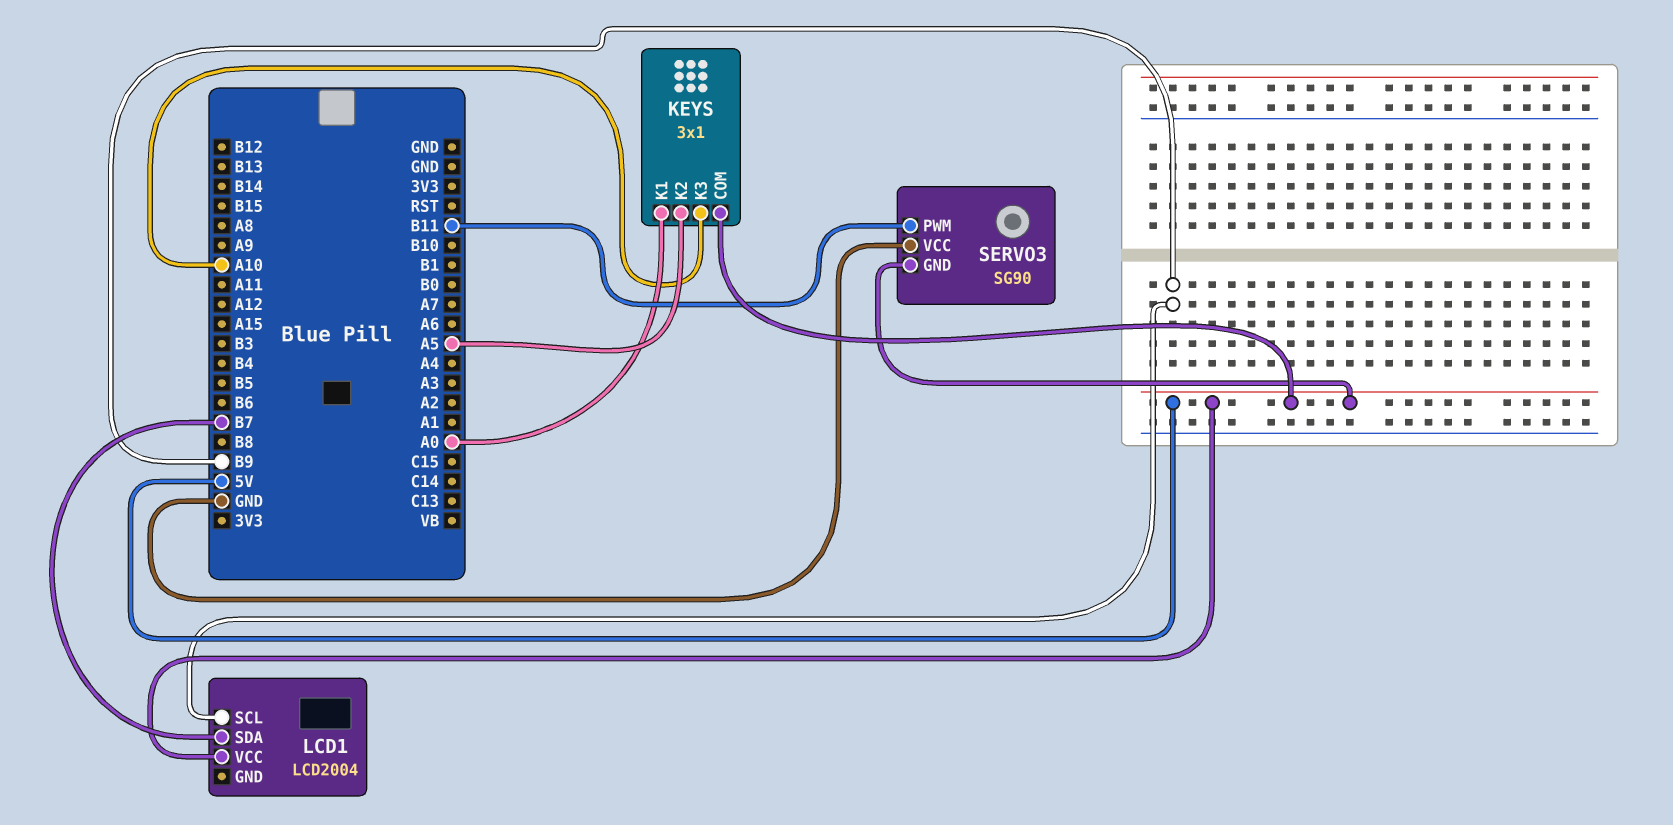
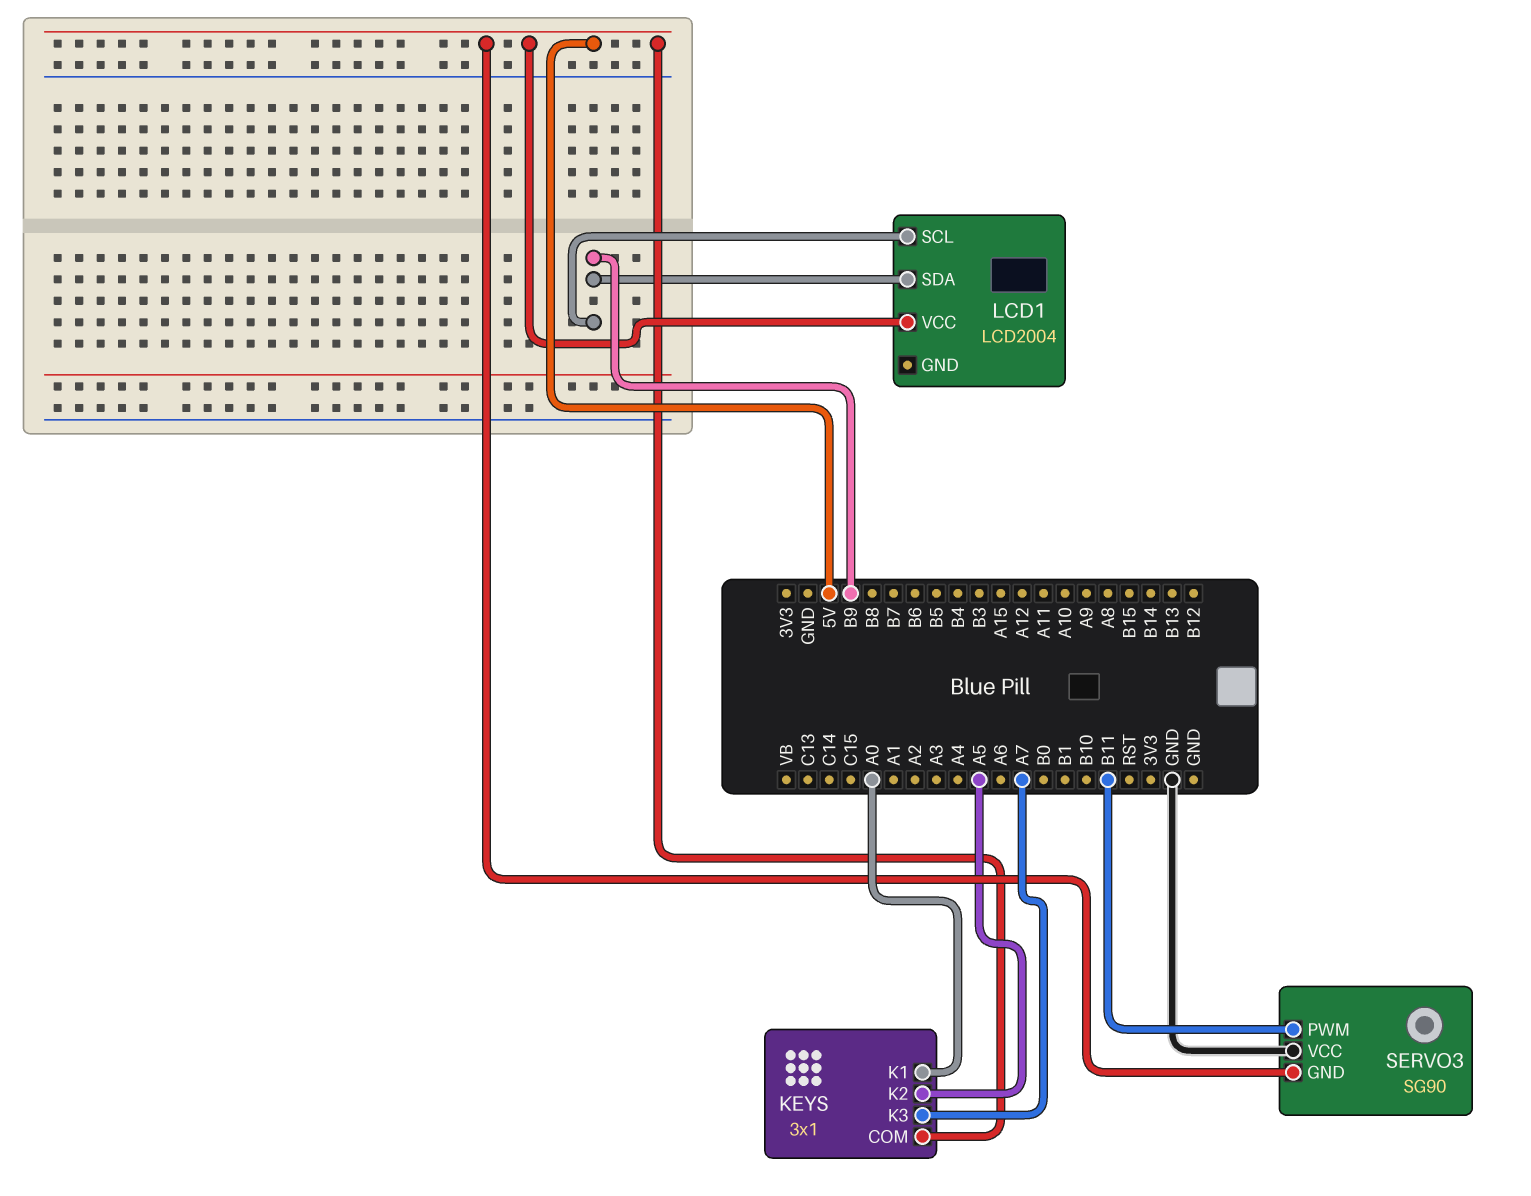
KEYS pin K3: A10 -> A7
LCD1 pin SDA: B7 -> B9

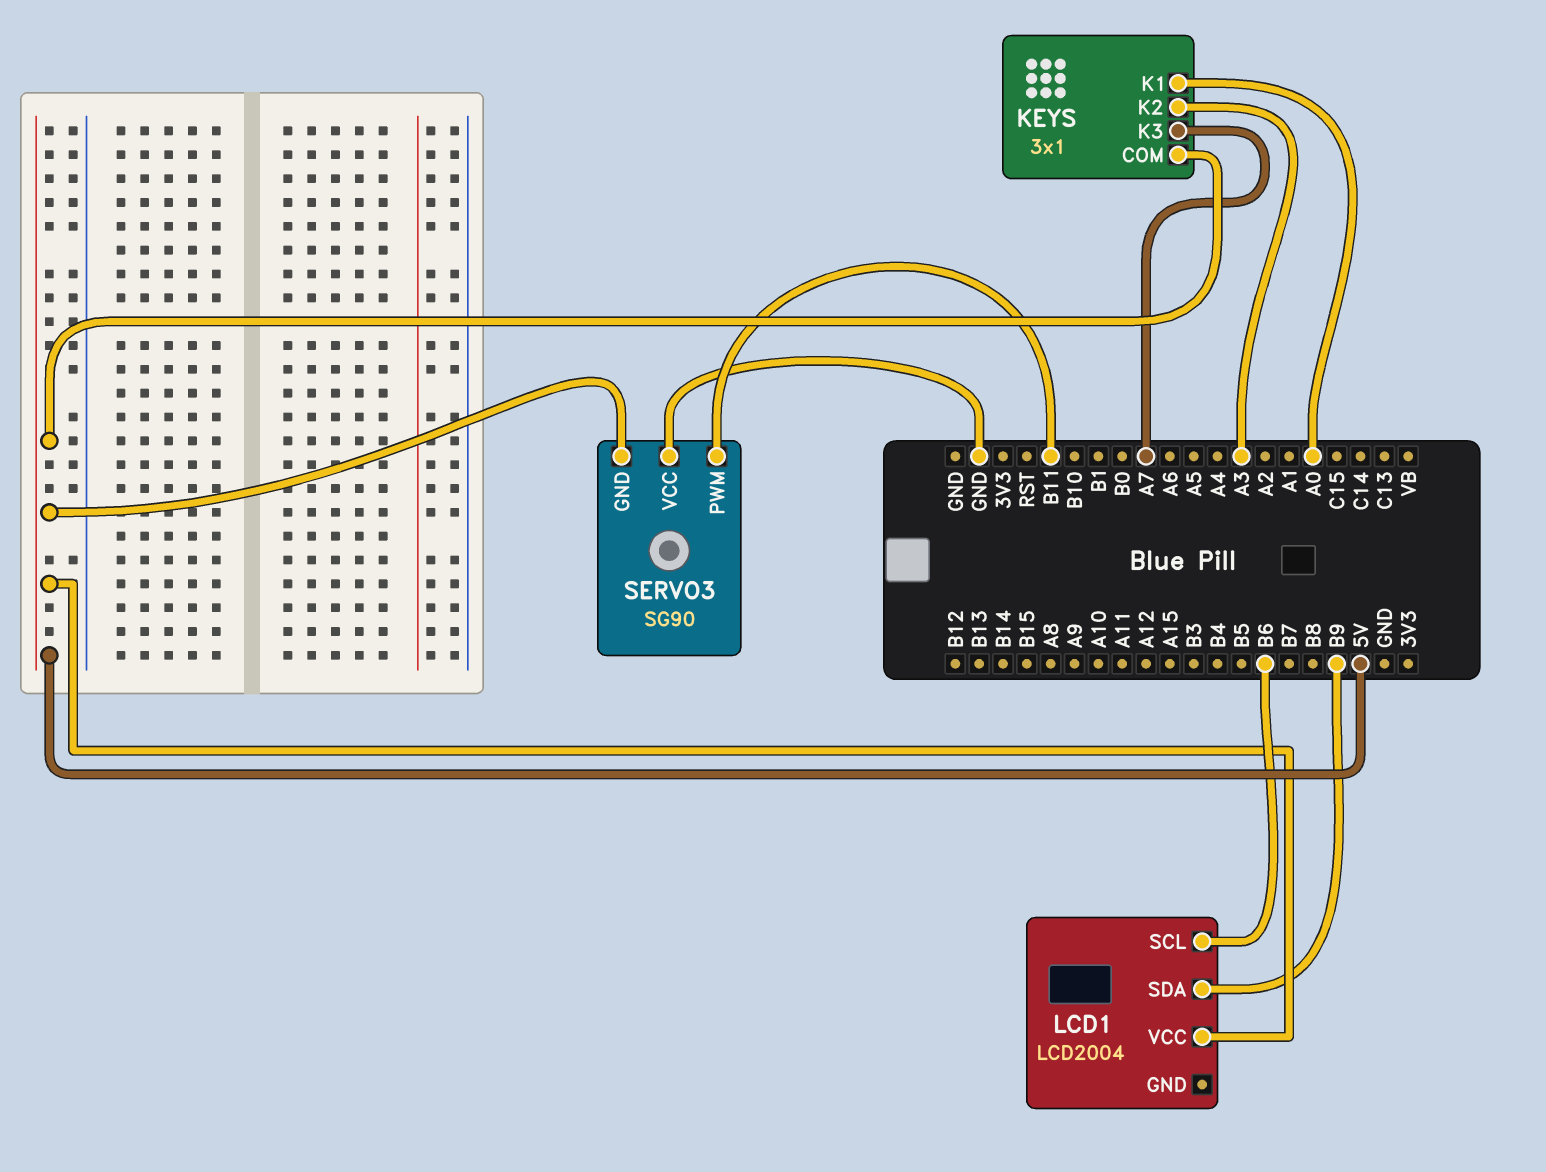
KEYS pin K2: A5 -> A3
LCD1 pin SCL: B9 -> B6

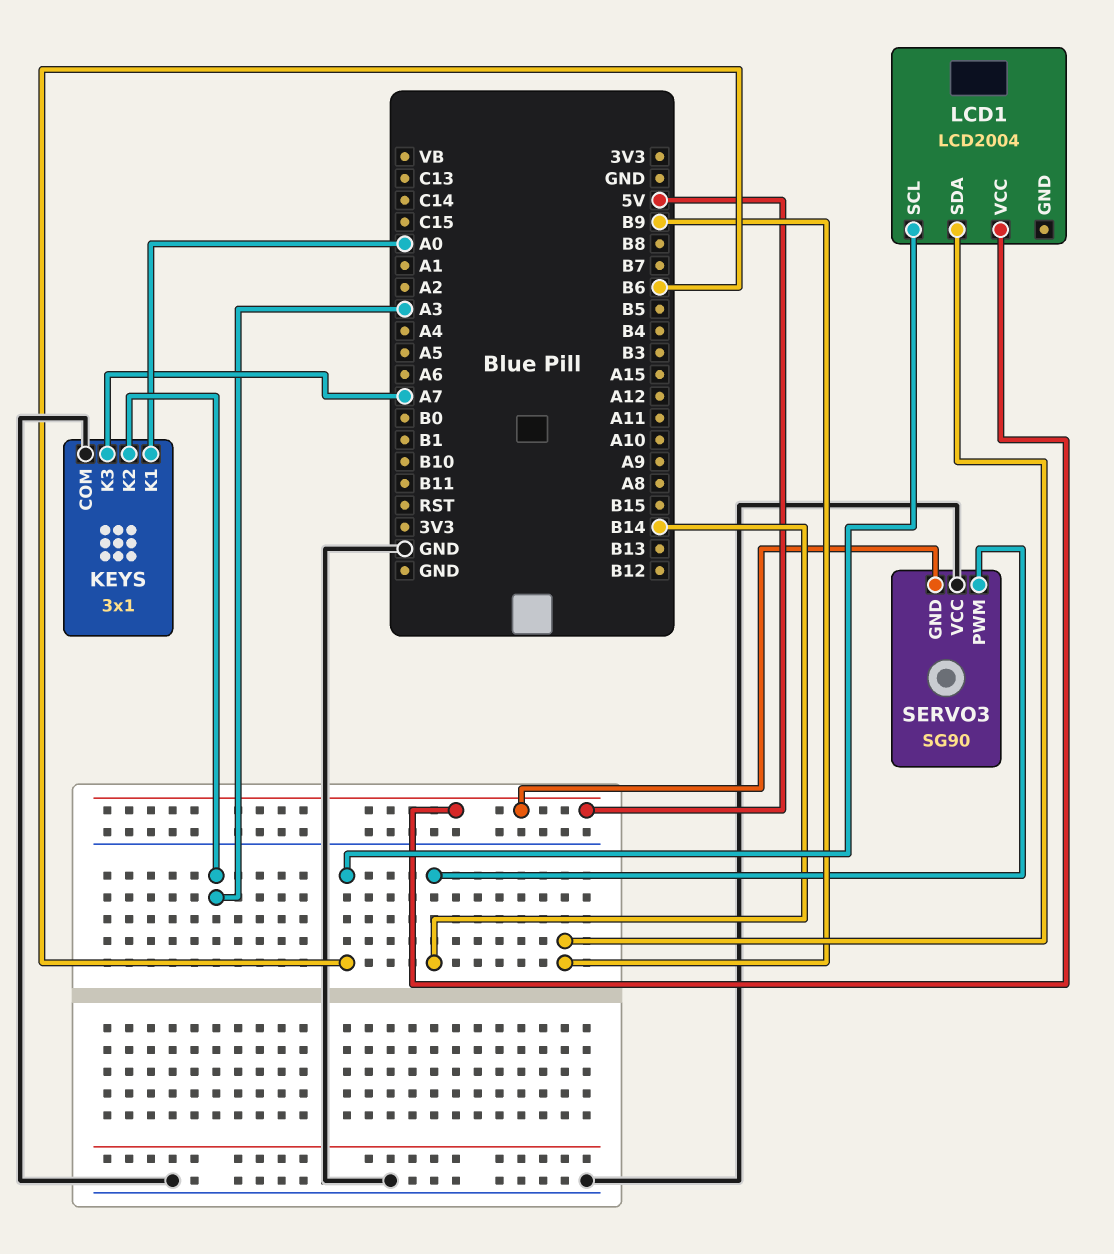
KEYS pin COM: 5V -> GND
SERVO3 pin PWM: B11 -> B14

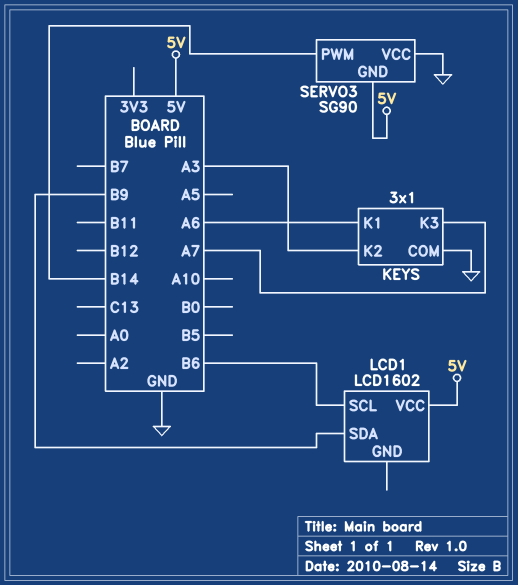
KEYS pin K1: A0 -> A6
LCD1: LCD2004 -> LCD1602

